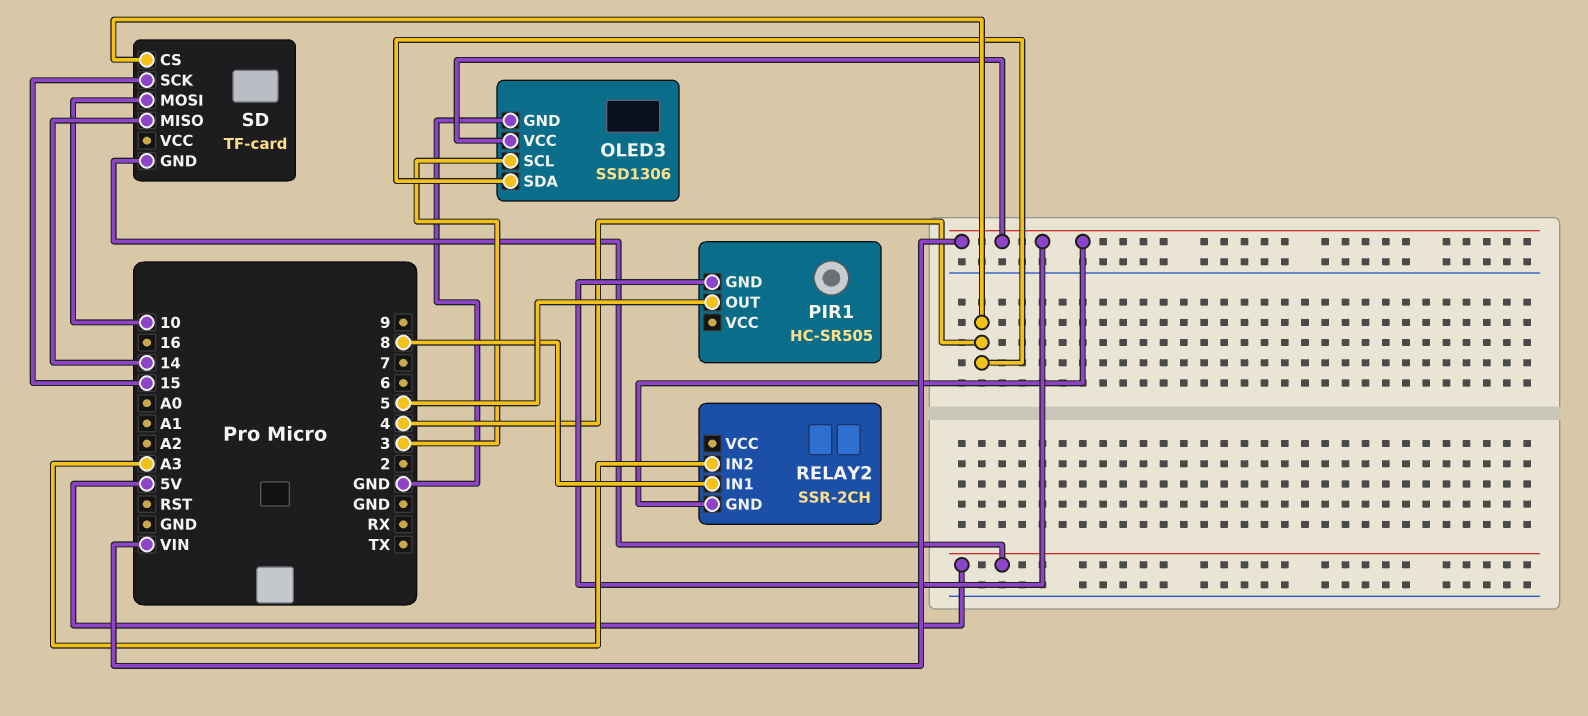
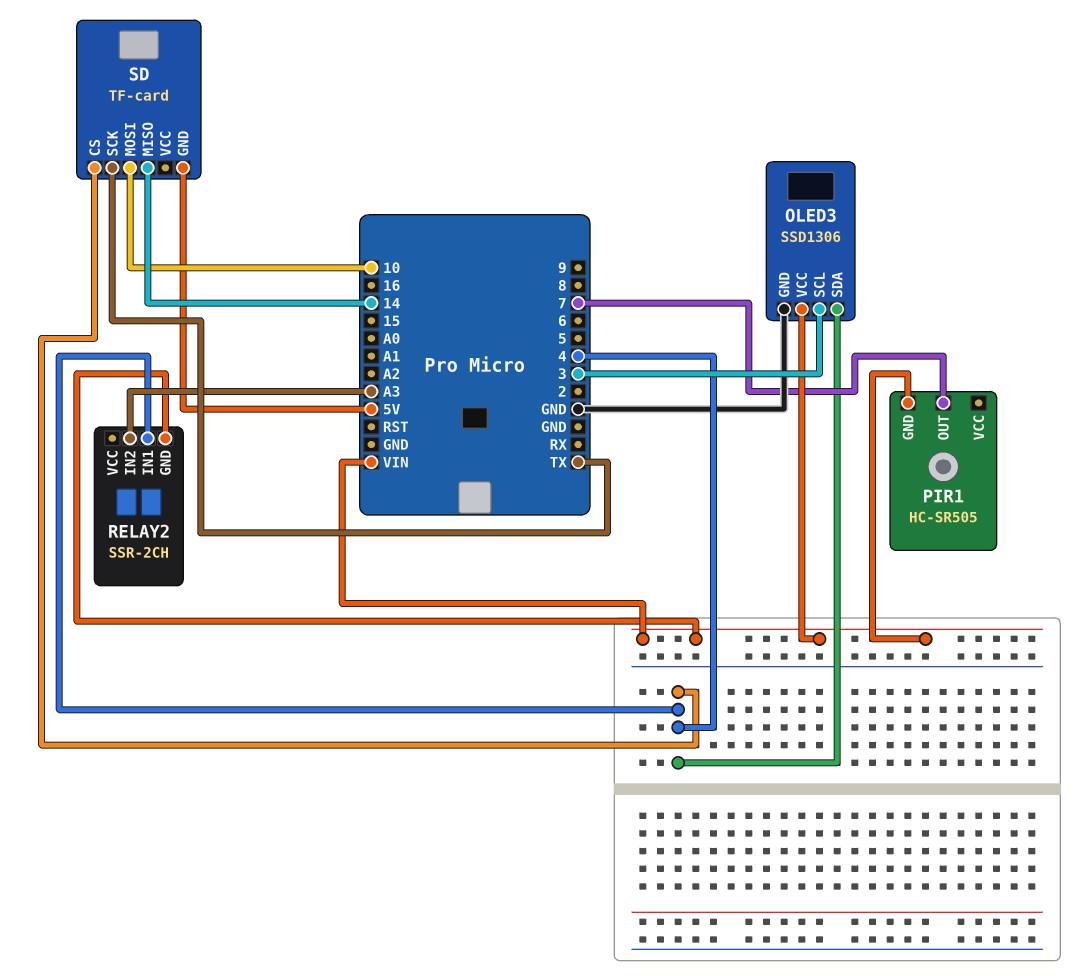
PIR1 pin OUT: 5 -> 7
RELAY2 pin IN1: 8 -> 4
SD pin SCK: 15 -> TX

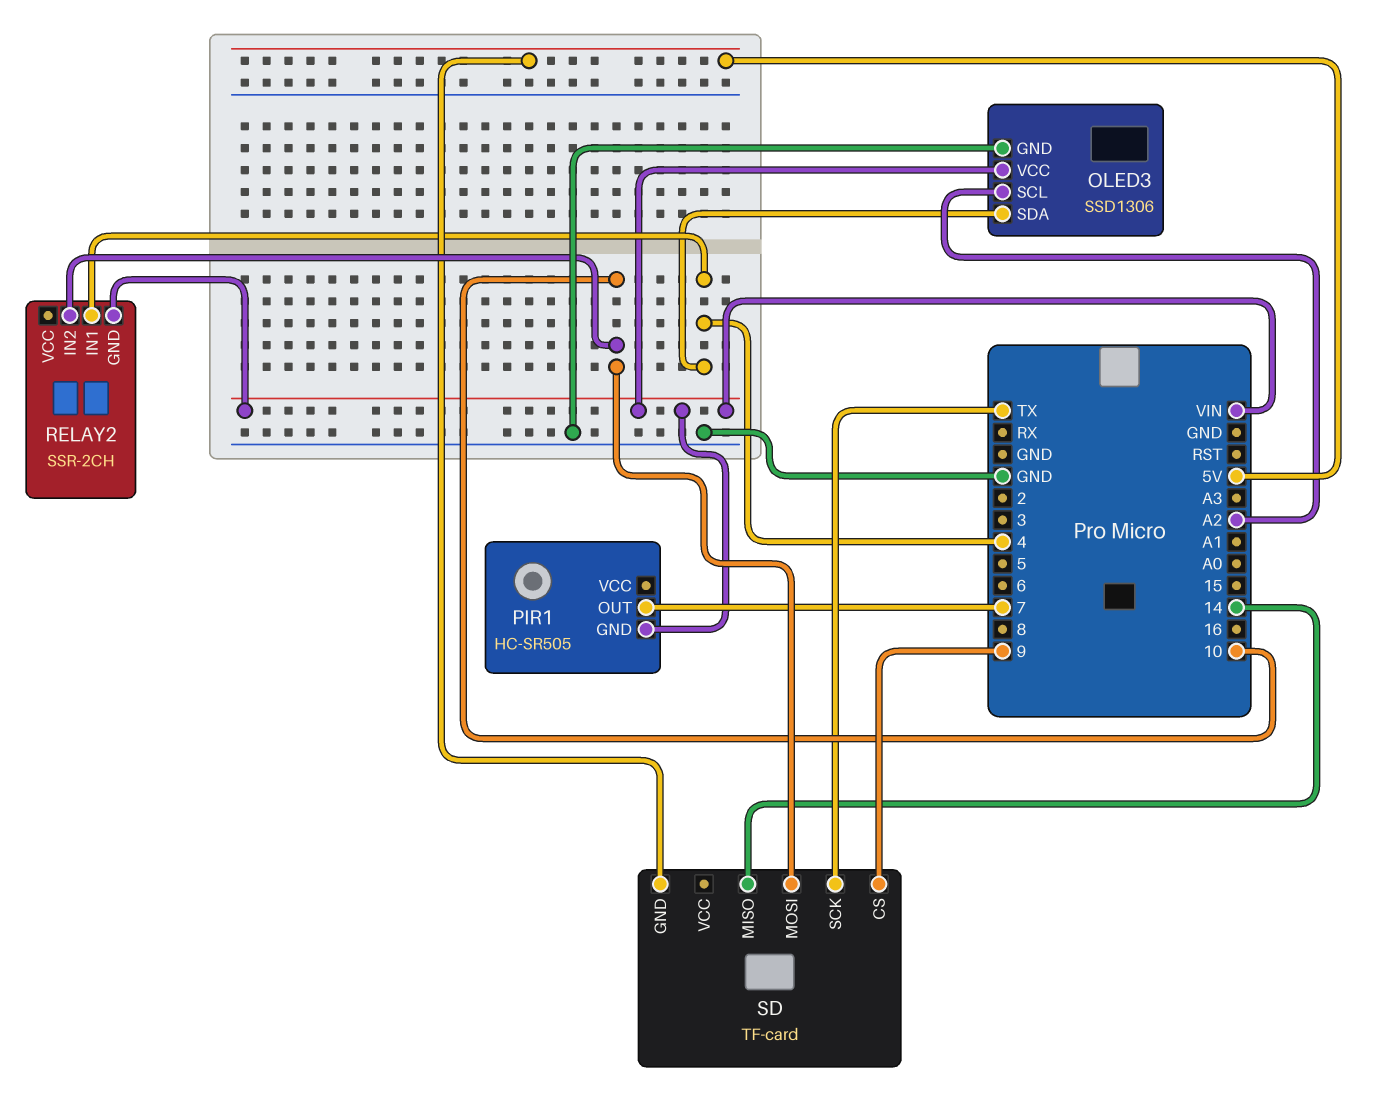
OLED3 pin SCL: 3 -> A2
RELAY2 pin IN2: A3 -> 10
SD pin CS: 4 -> 9

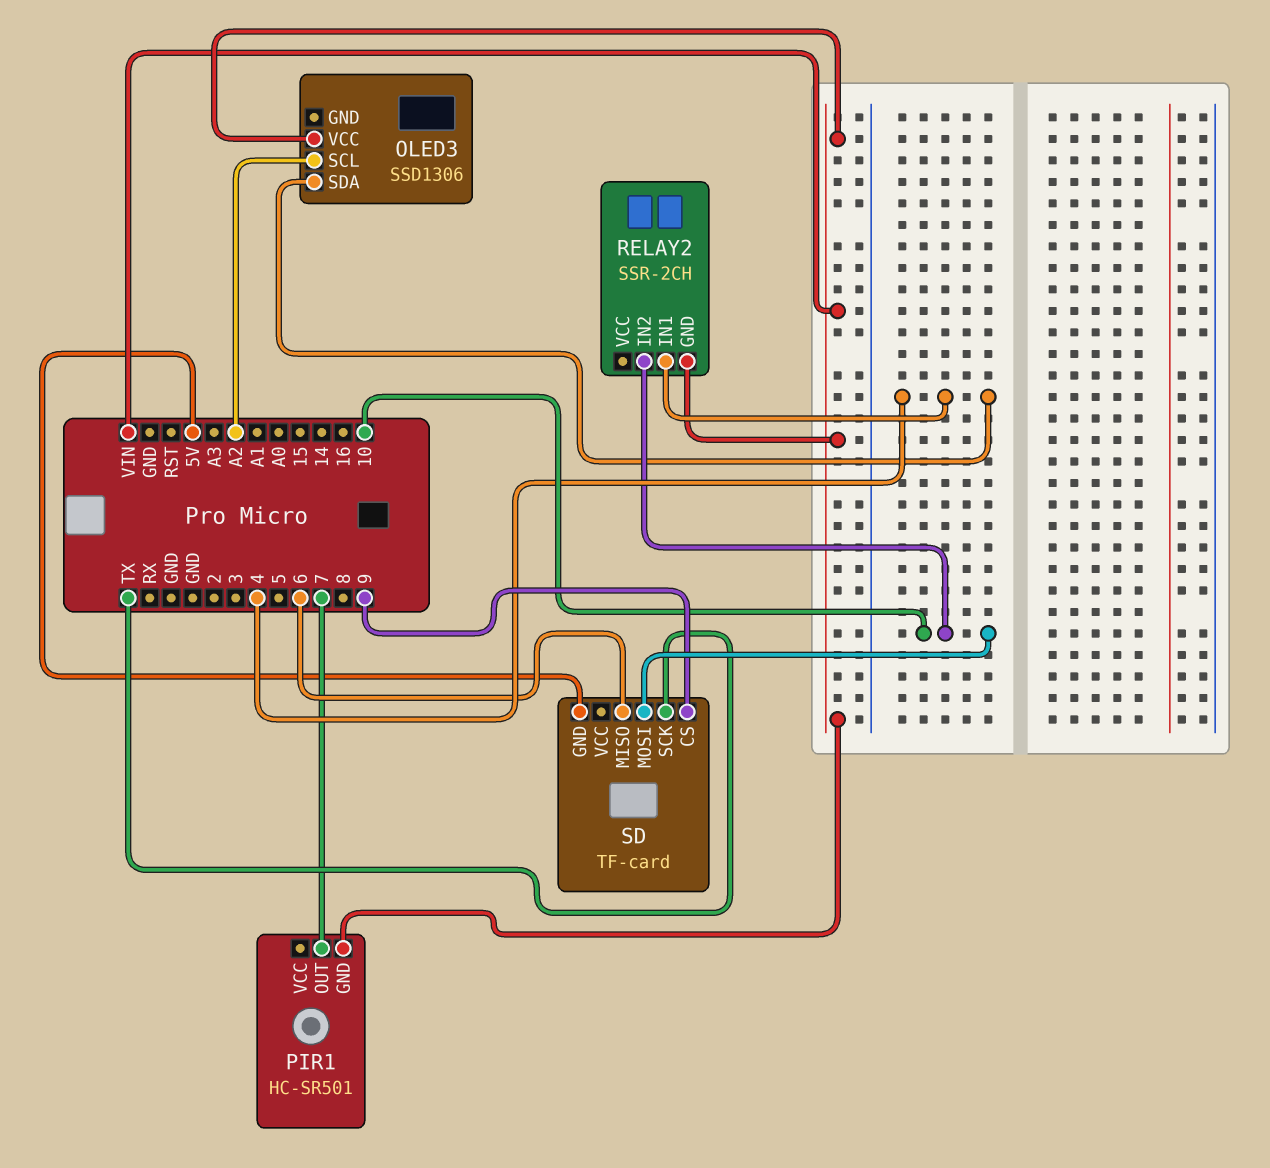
OLED3 pin GND: GND -> none
PIR1: HC-SR505 -> HC-SR501
SD pin MISO: 14 -> 6

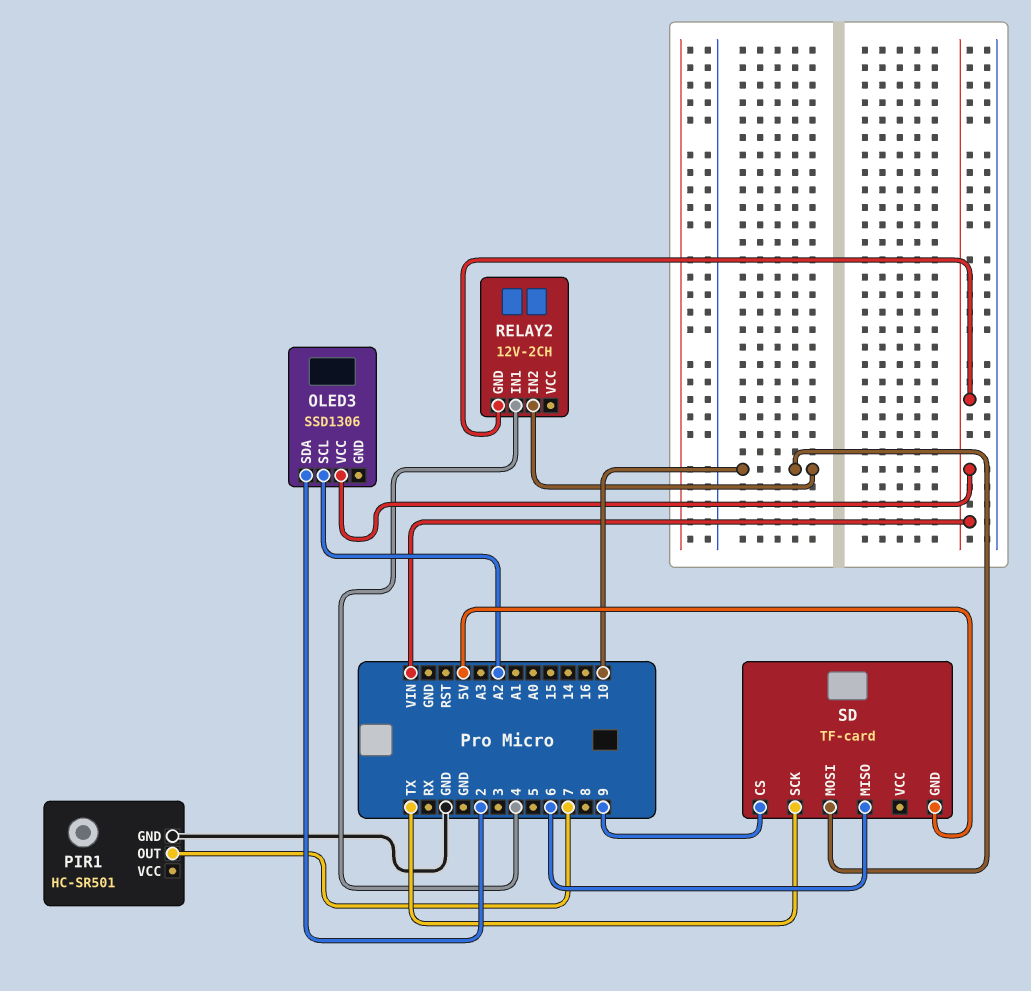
OLED3 pin SDA: 4 -> 2
PIR1 pin GND: VIN -> GND
RELAY2: SSR-2CH -> 12V-2CH

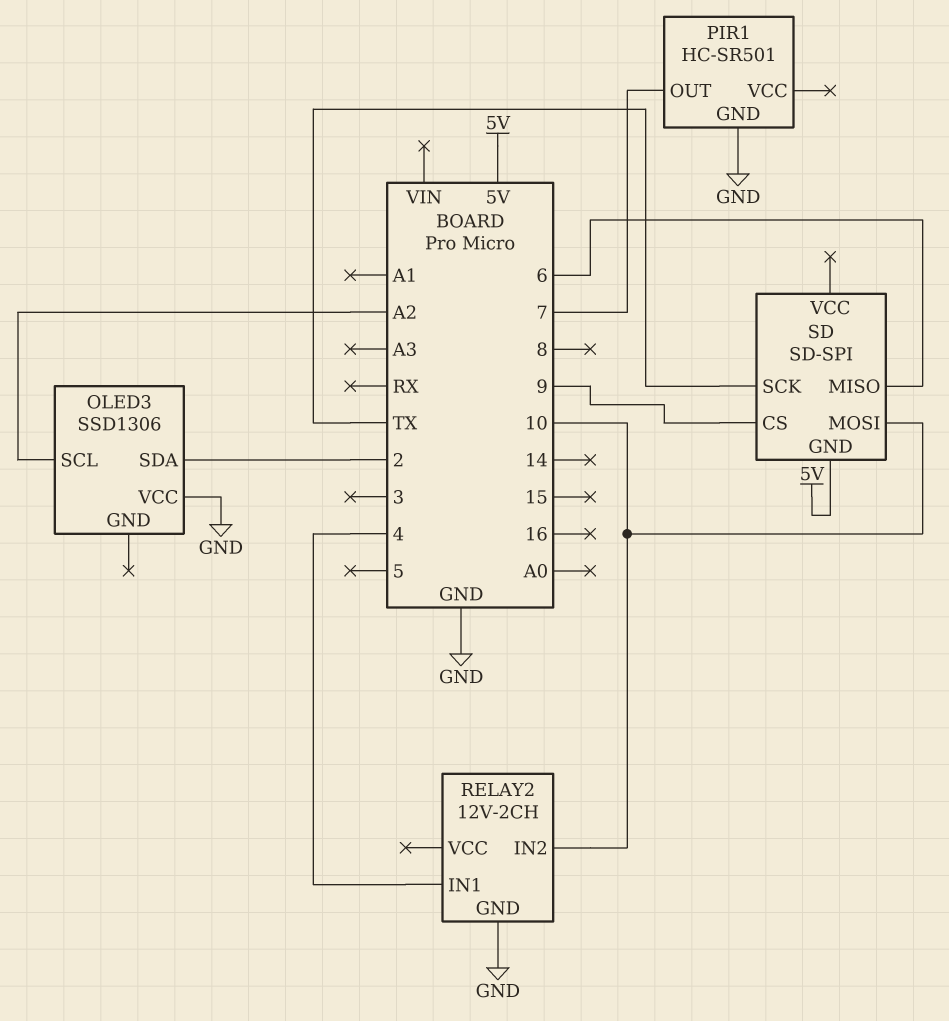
OLED3 pin VCC: VIN -> GND
RELAY2 pin GND: VIN -> GND
SD: TF-card -> SD-SPI

